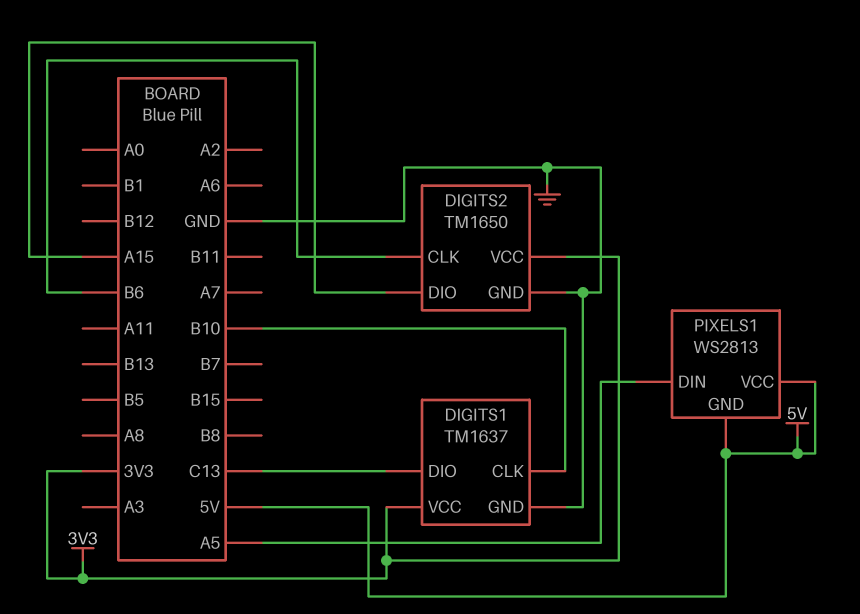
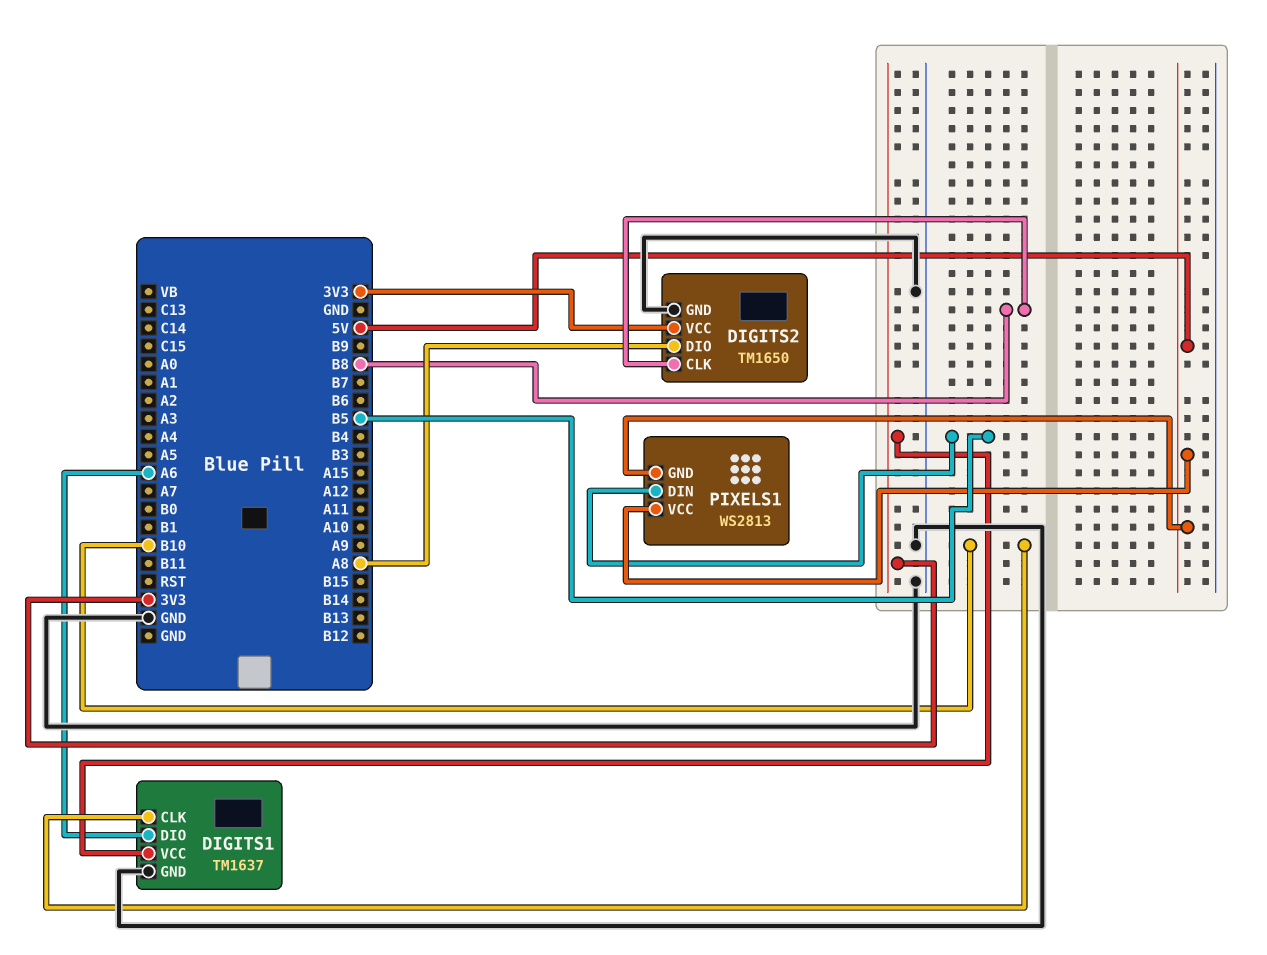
DIGITS1 pin DIO: C13 -> A6
DIGITS2 pin CLK: B6 -> B8
DIGITS2 pin DIO: A15 -> A8
PIXELS1 pin DIN: A5 -> B5

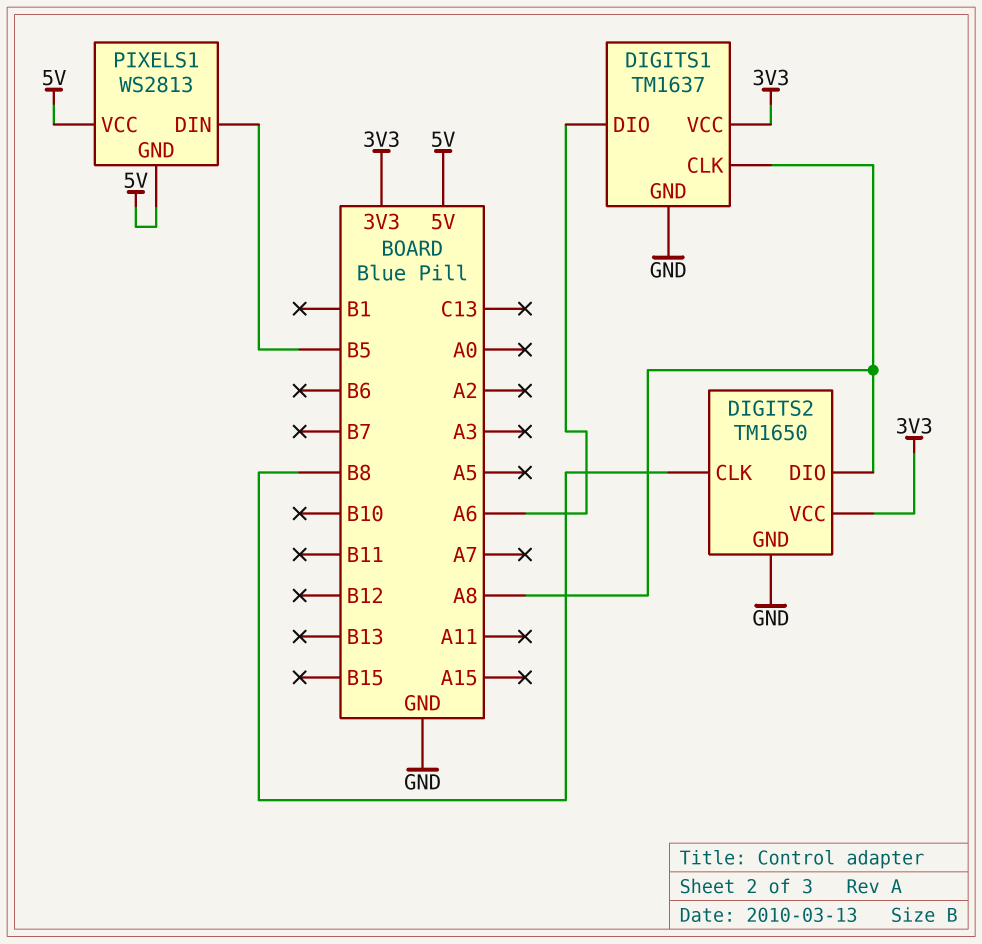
DIGITS1 pin CLK: B10 -> A8

